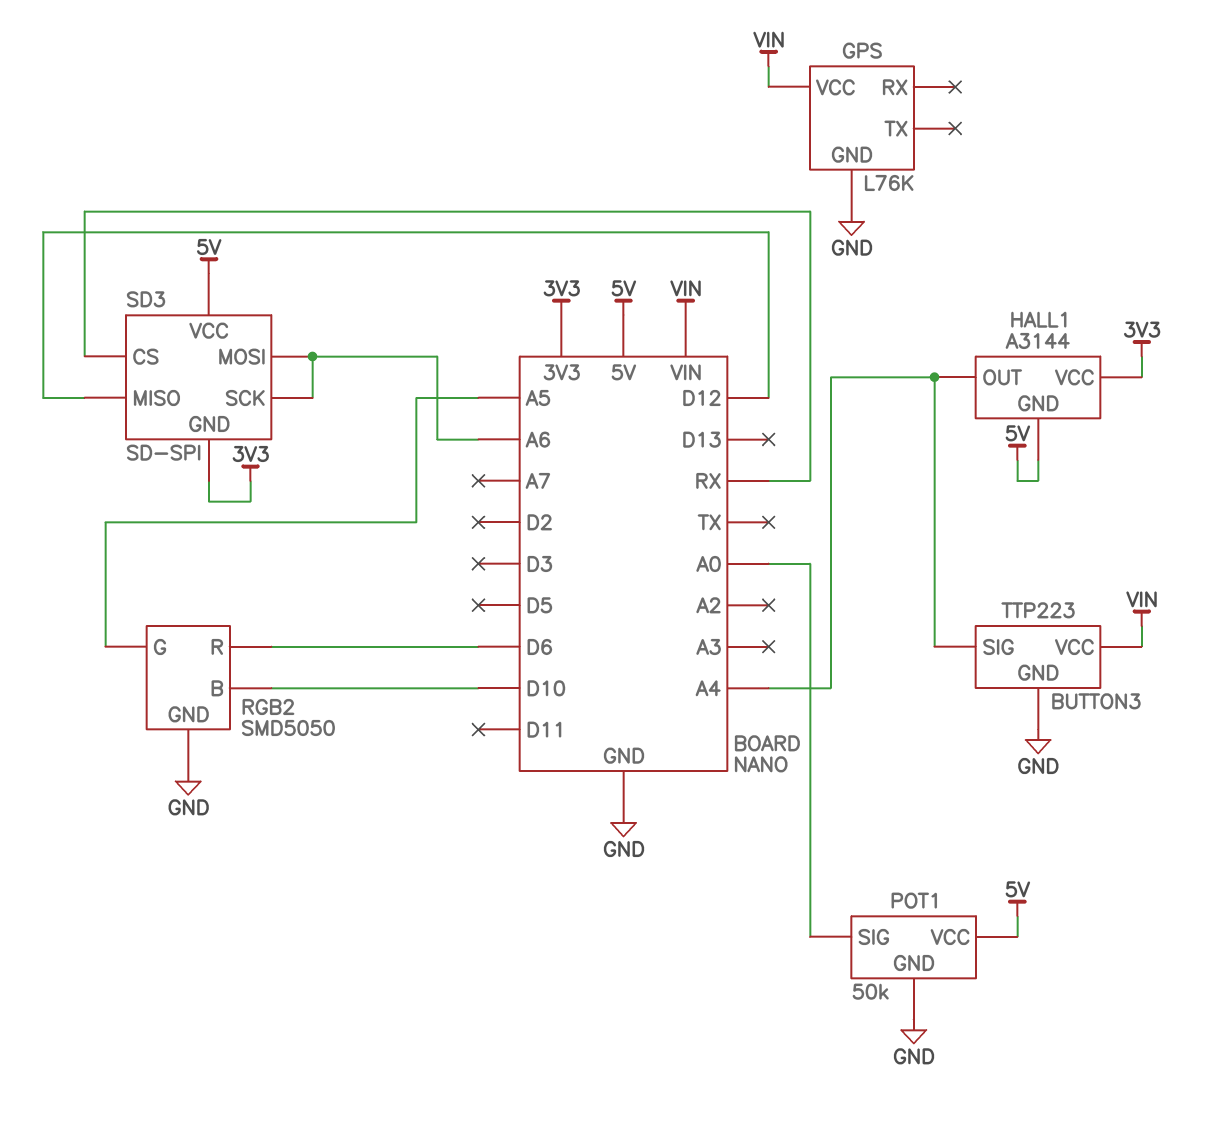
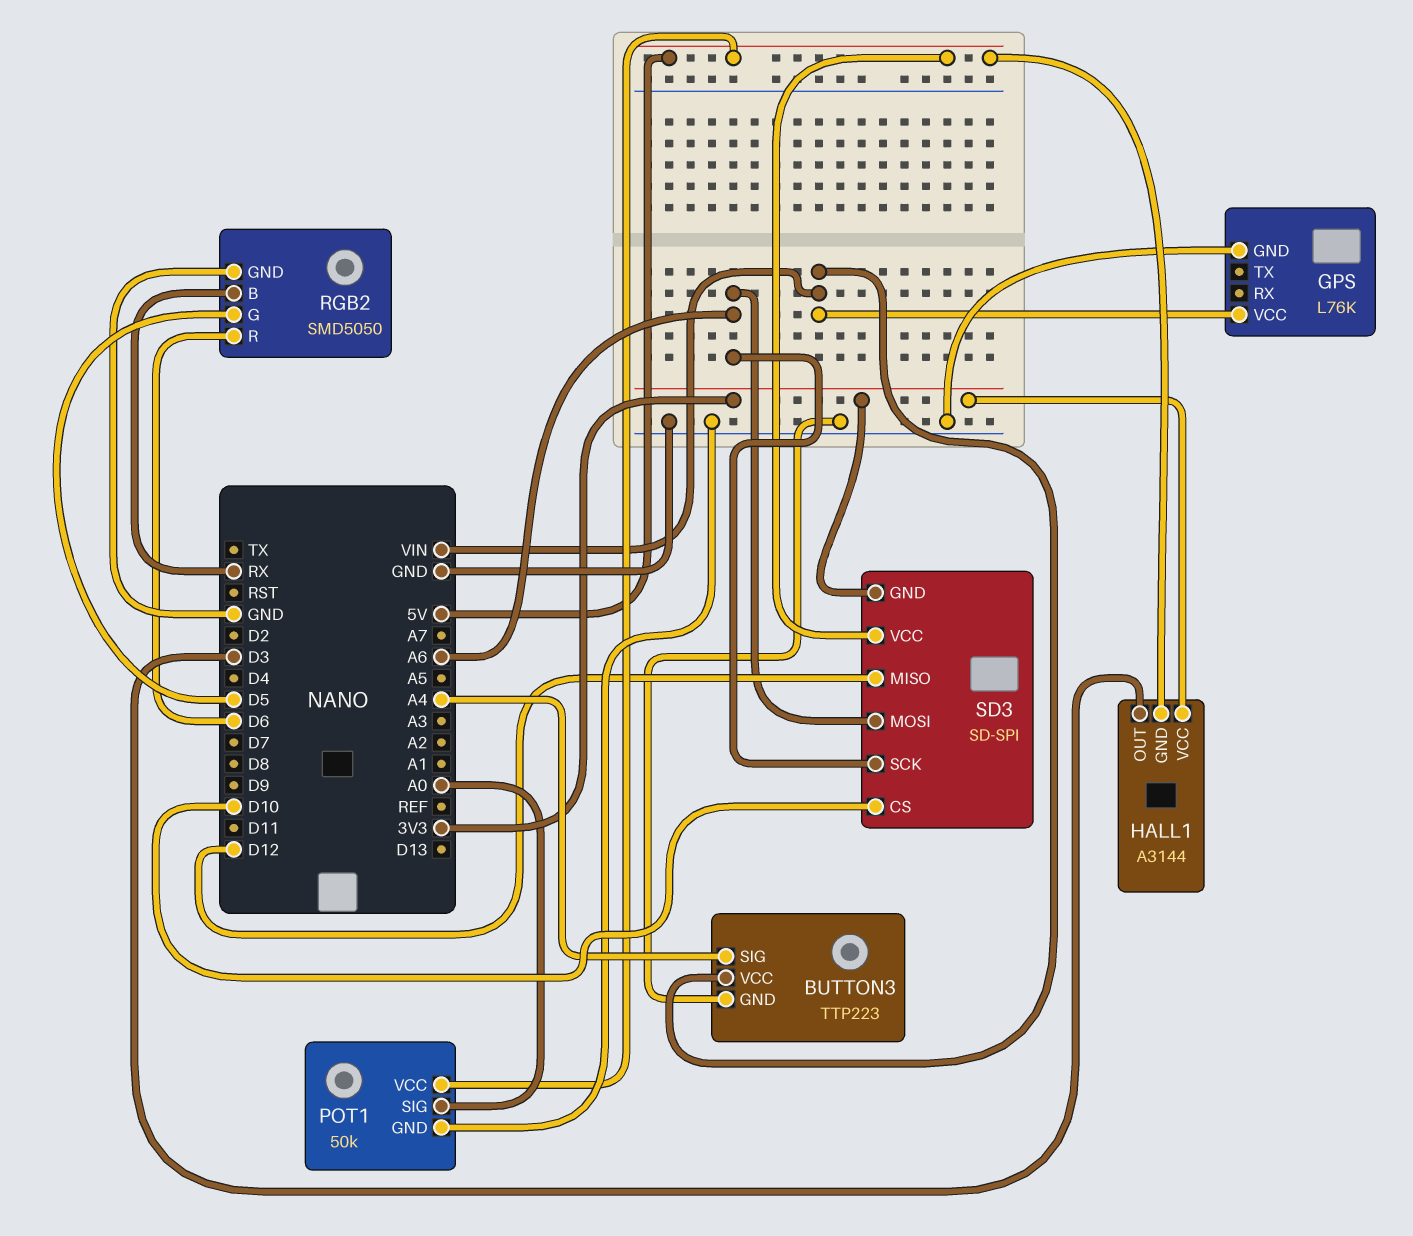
HALL1 pin OUT: A4 -> D3
RGB2 pin B: D10 -> RX
RGB2 pin G: A5 -> D5
SD3 pin CS: RX -> D10

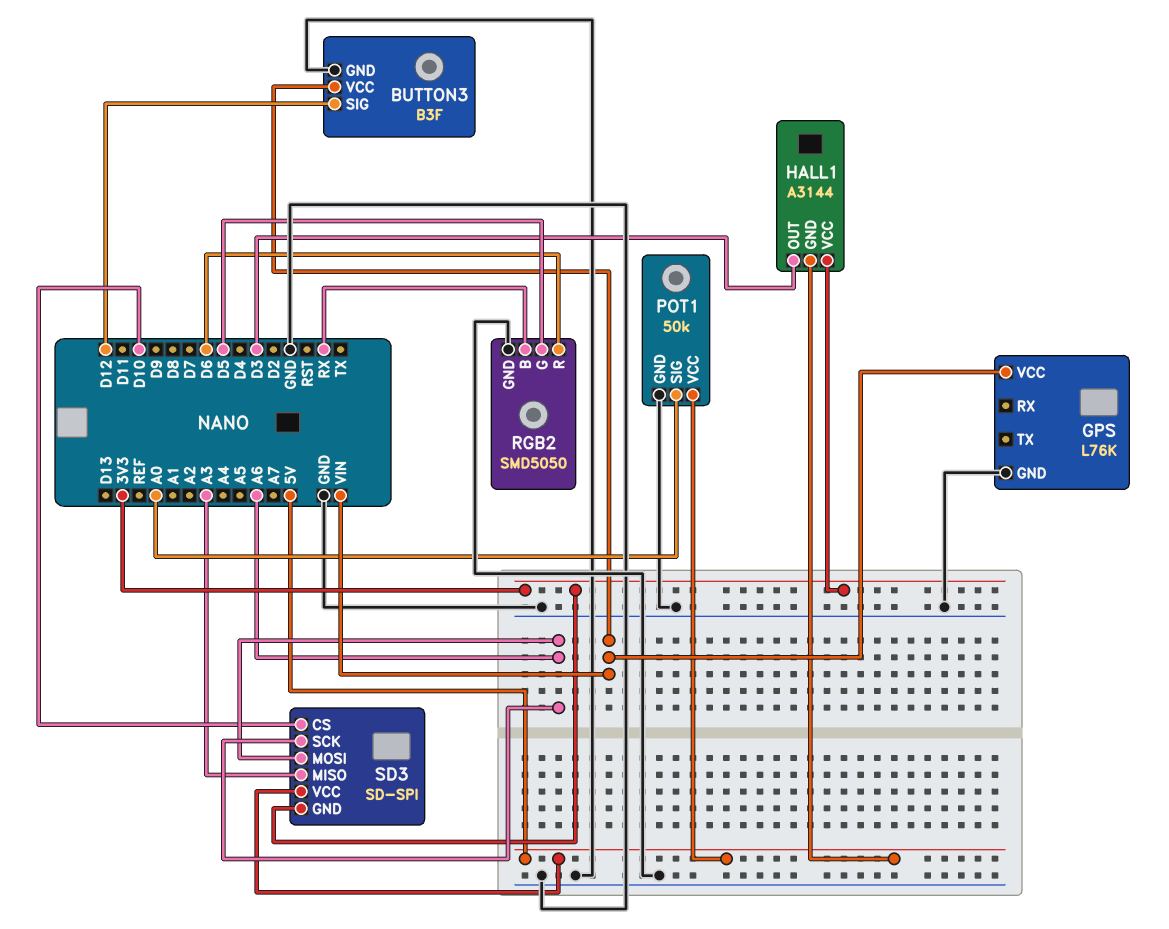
BUTTON3: TTP223 -> B3F
BUTTON3 pin SIG: A4 -> D12
SD3 pin MISO: D12 -> A3

